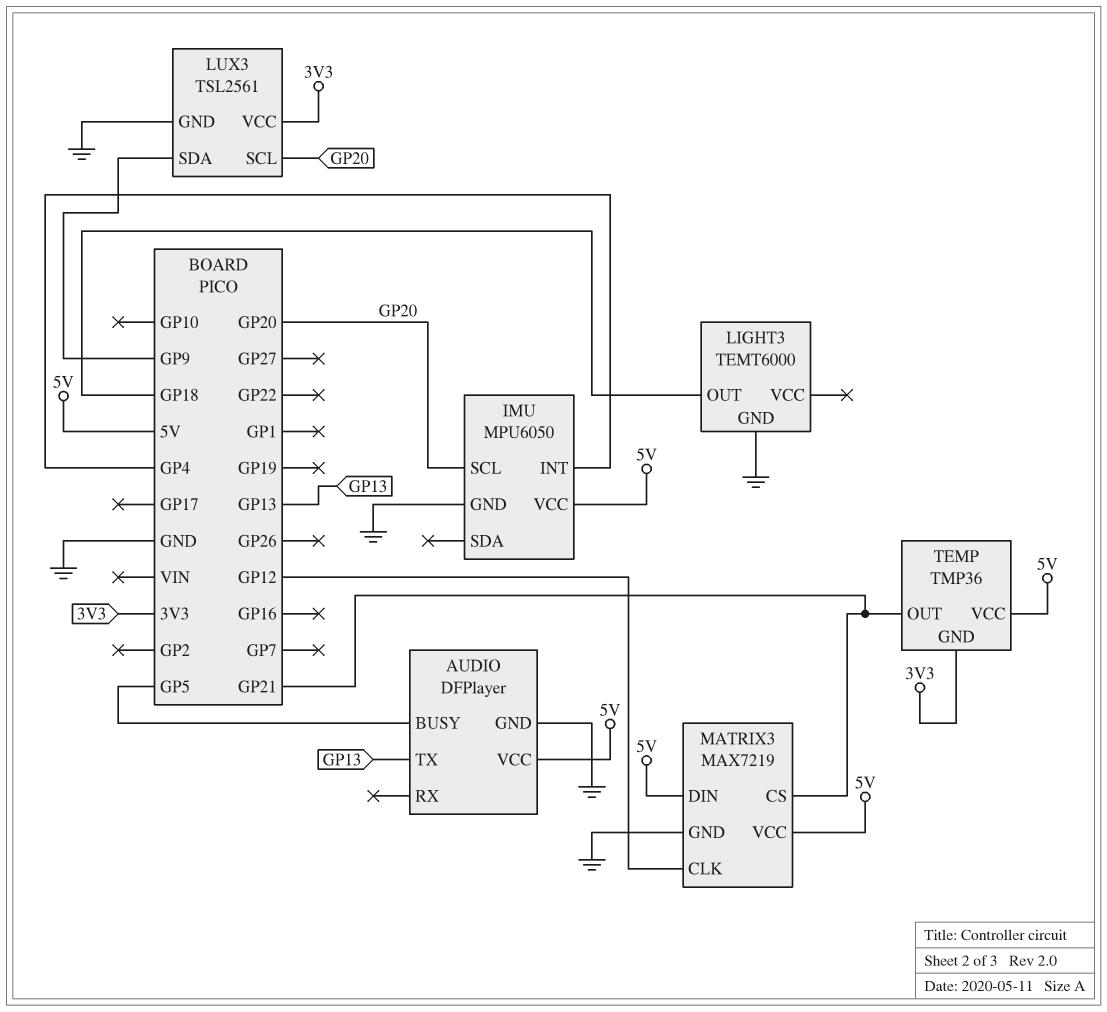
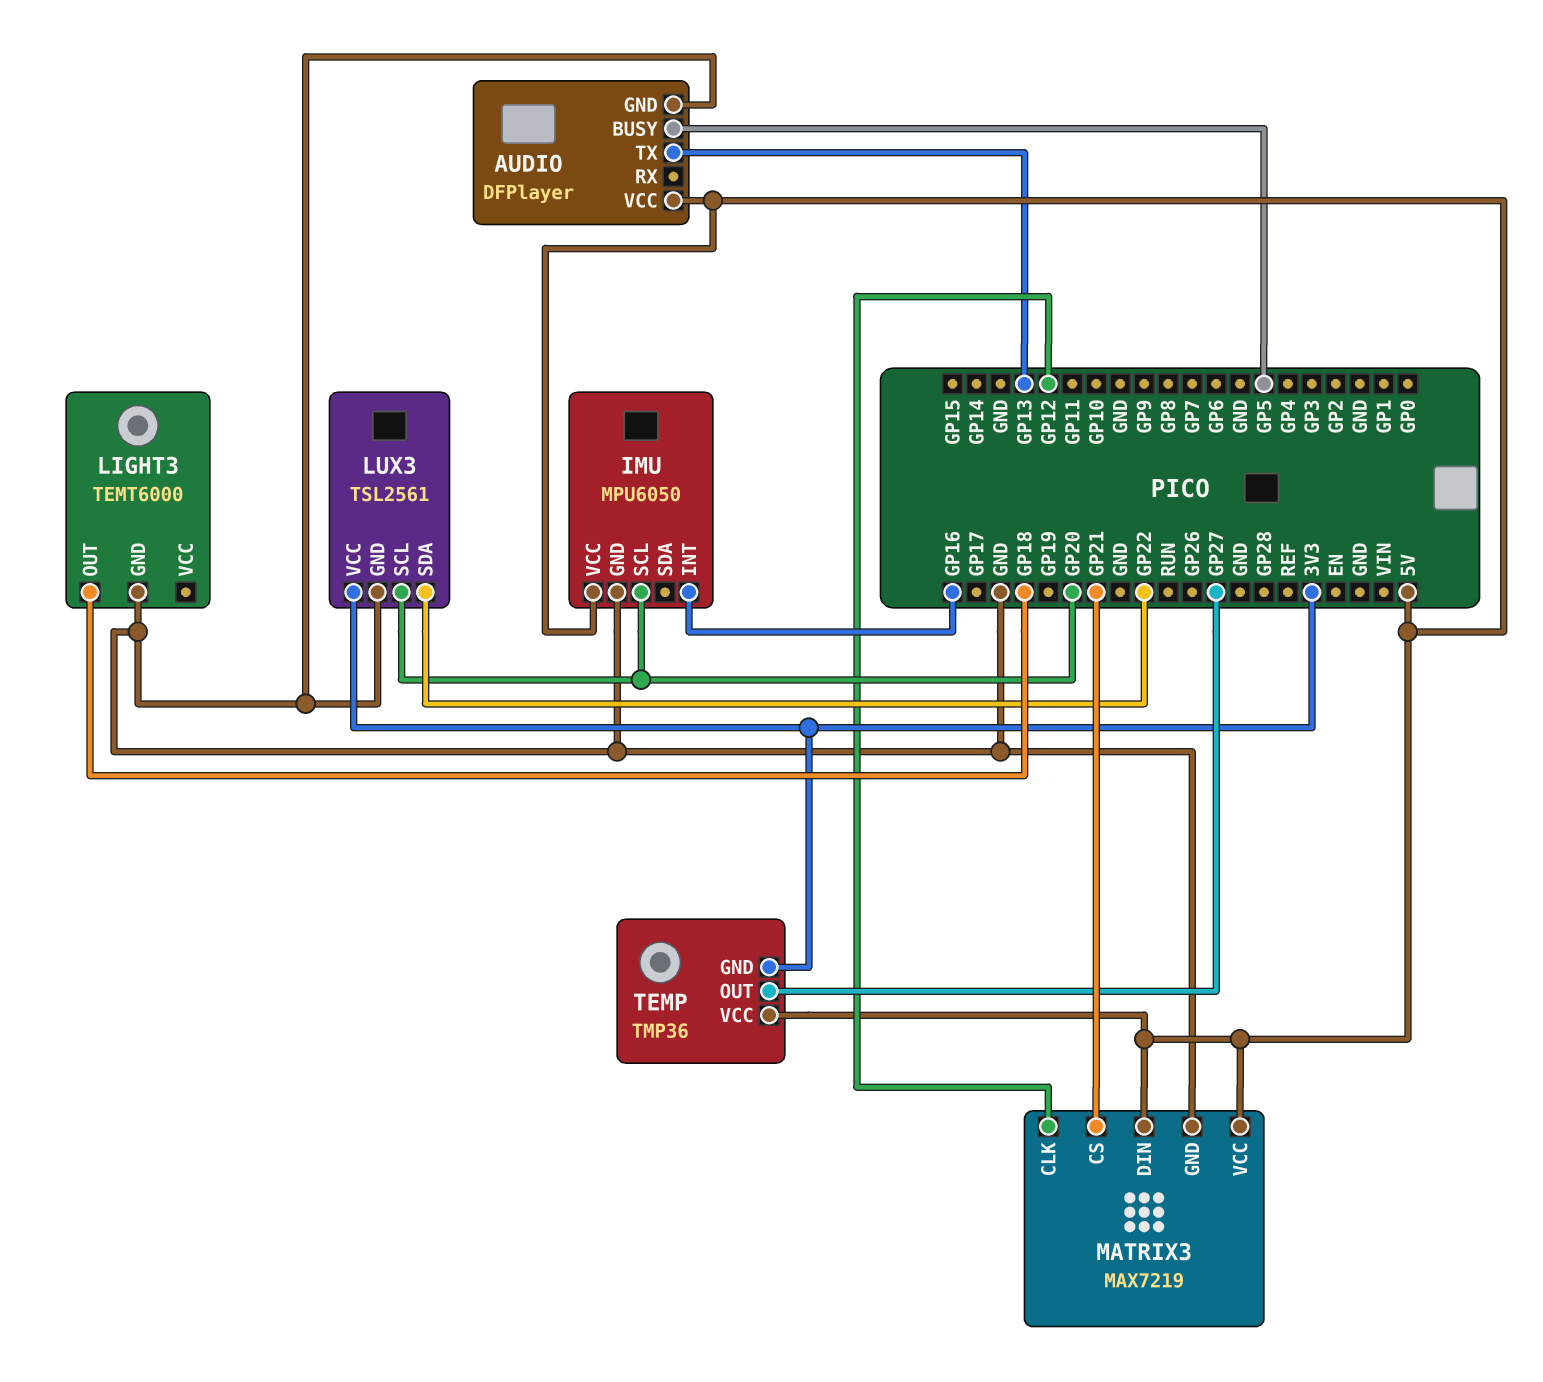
IMU pin INT: GP4 -> GP16
LUX3 pin SDA: GP9 -> GP22
TEMP pin OUT: GP21 -> GP27

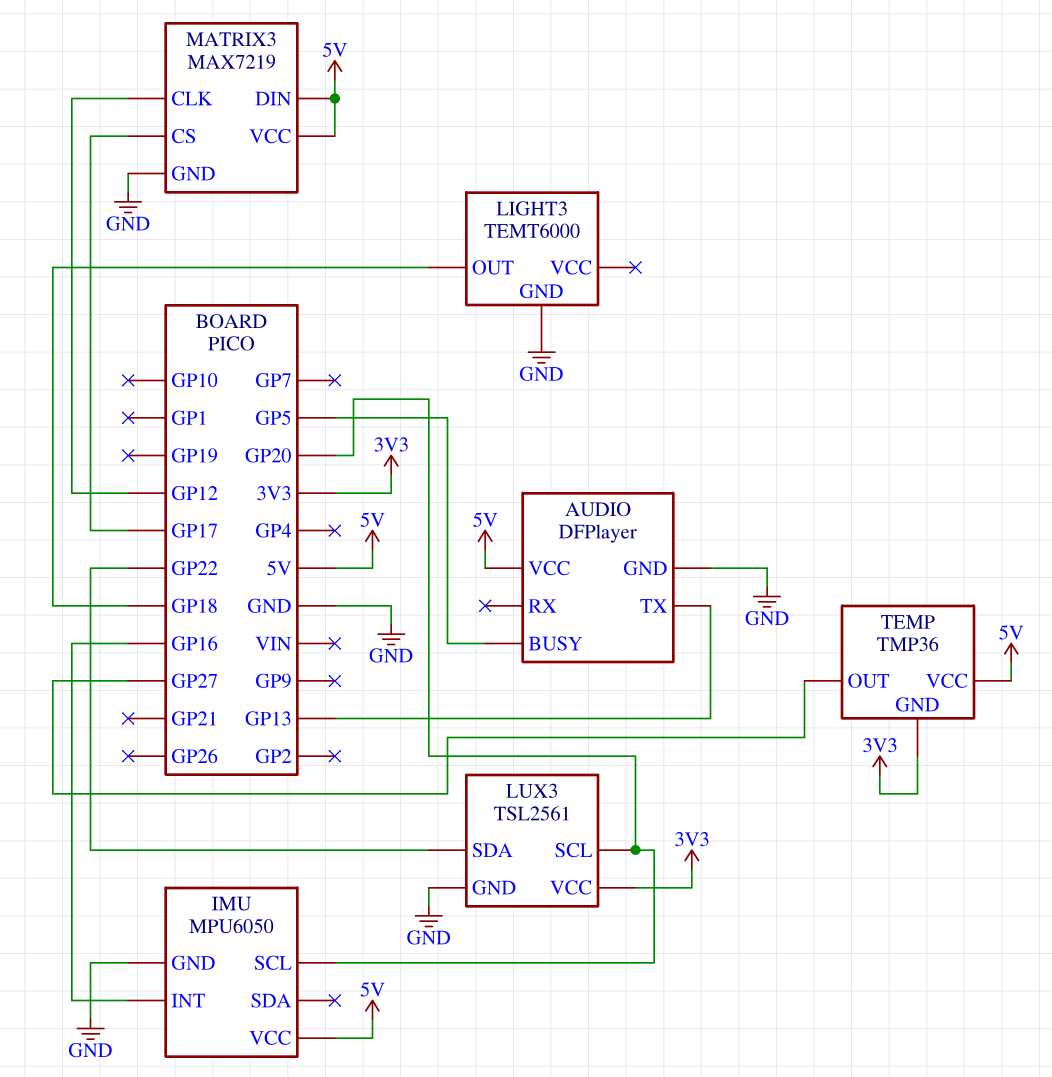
MATRIX3 pin CS: GP21 -> GP17

